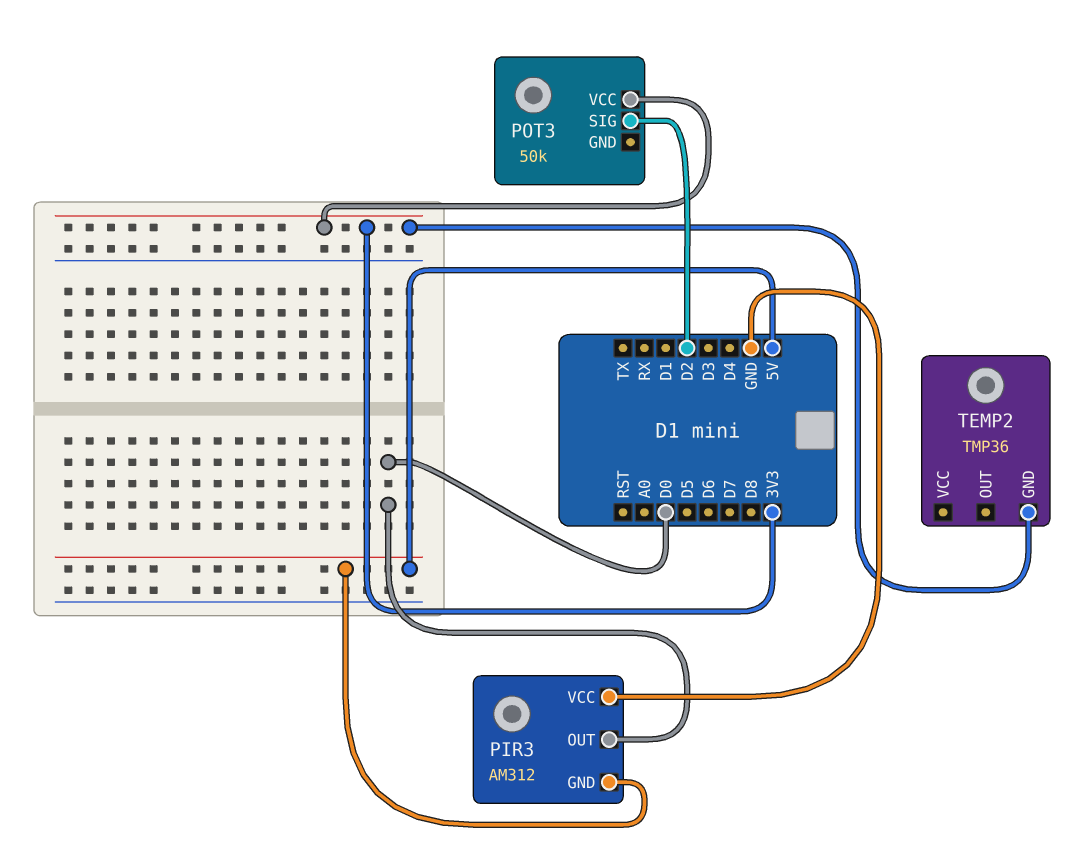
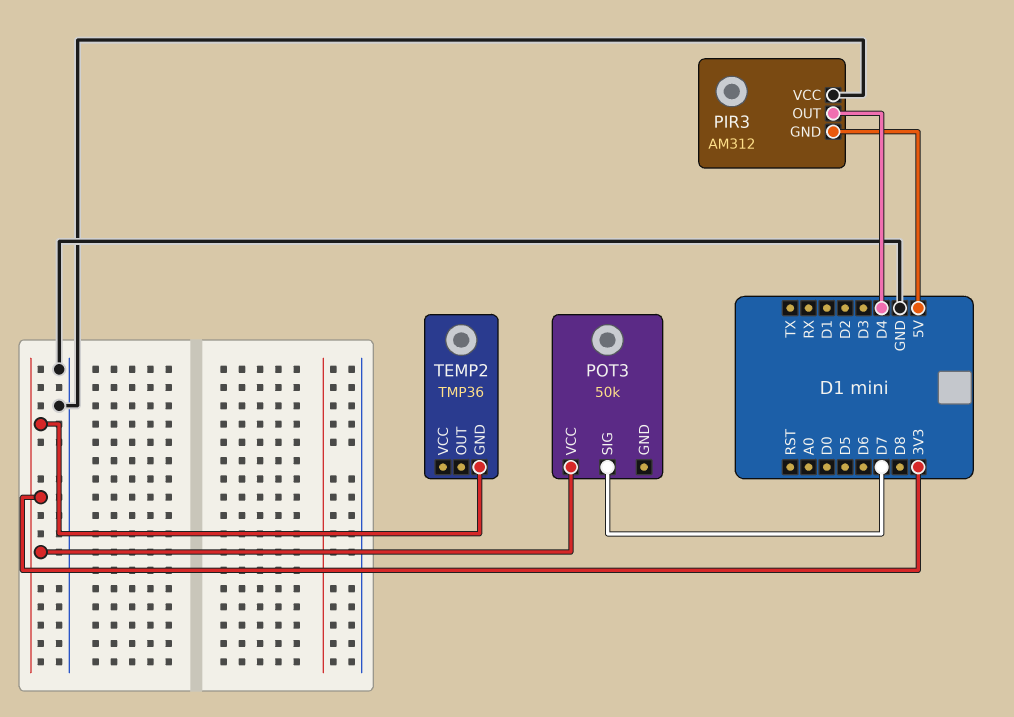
PIR3 pin OUT: D0 -> D4
POT3 pin SIG: D2 -> D7

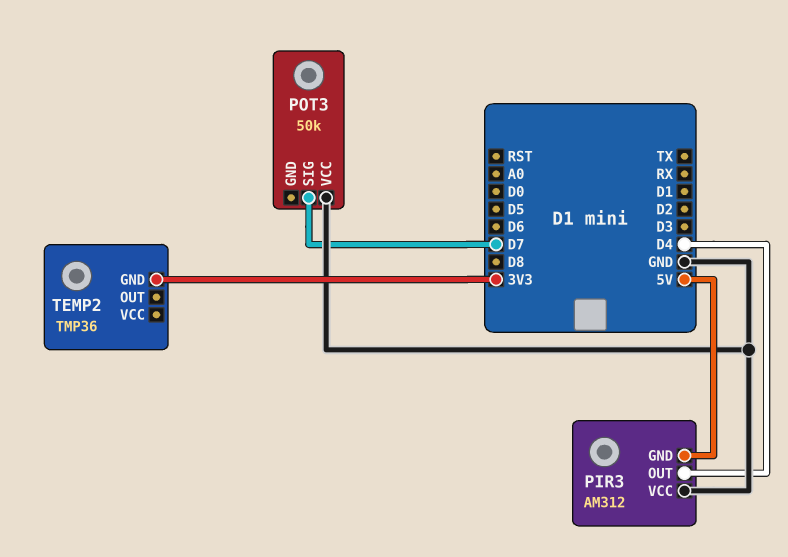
POT3 pin VCC: 3V3 -> GND

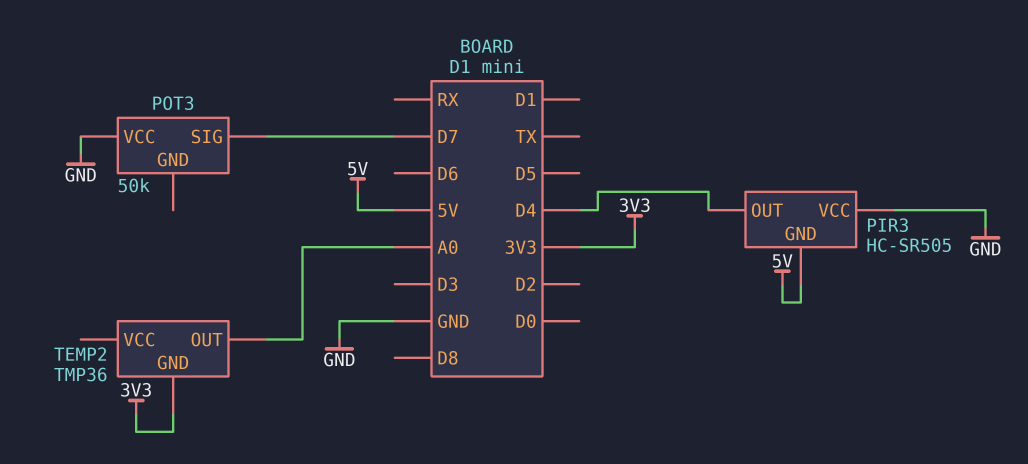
PIR3: AM312 -> HC-SR505
TEMP2 pin OUT: none -> A0

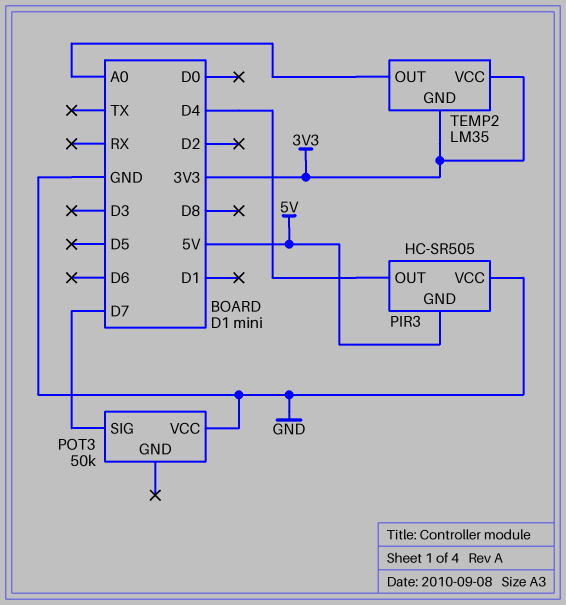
TEMP2: TMP36 -> LM35
TEMP2 pin VCC: none -> 3V3

